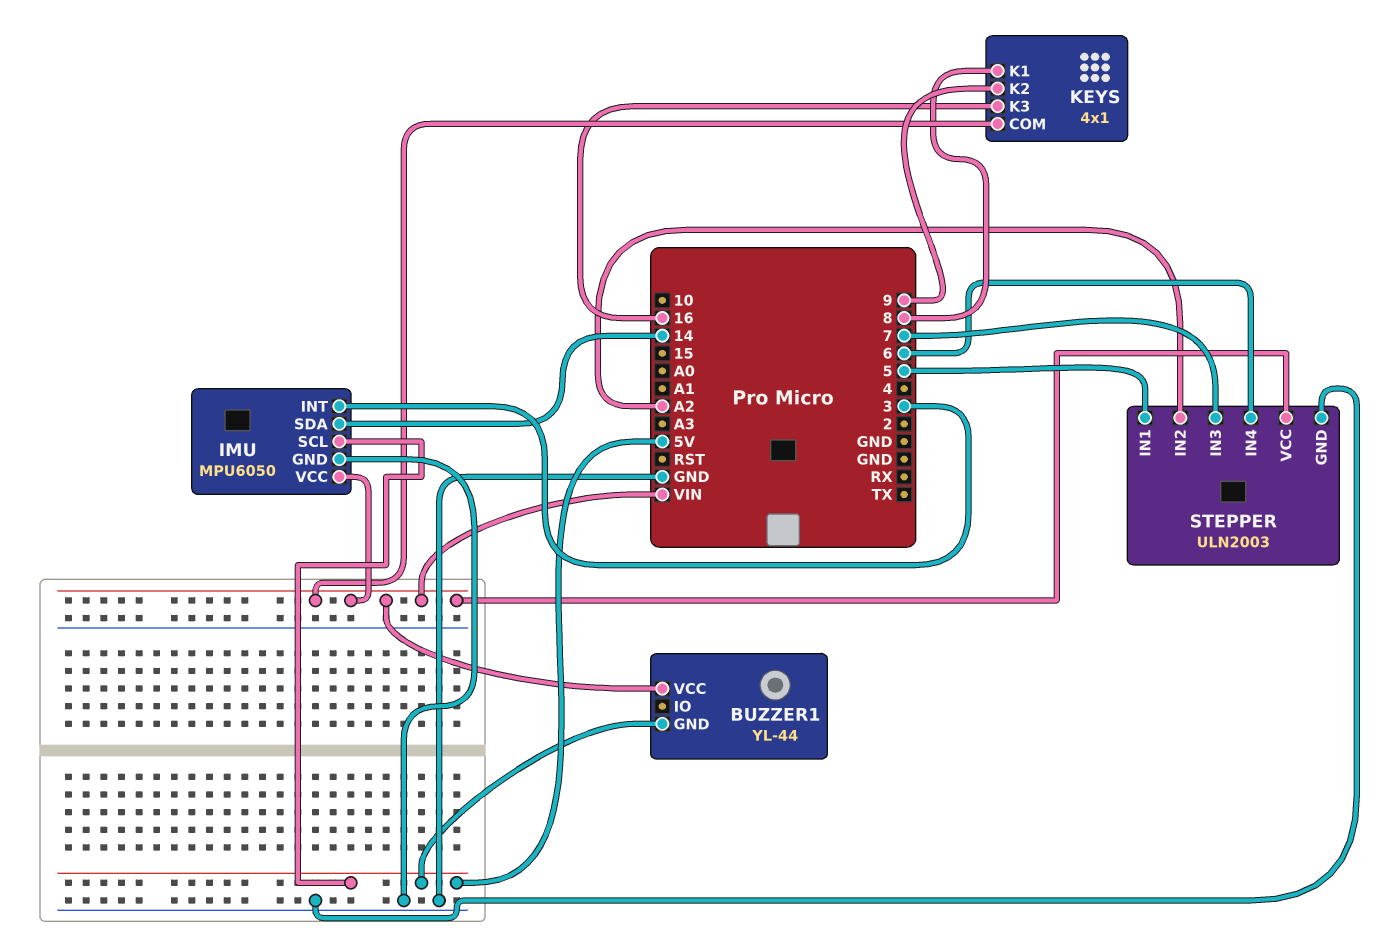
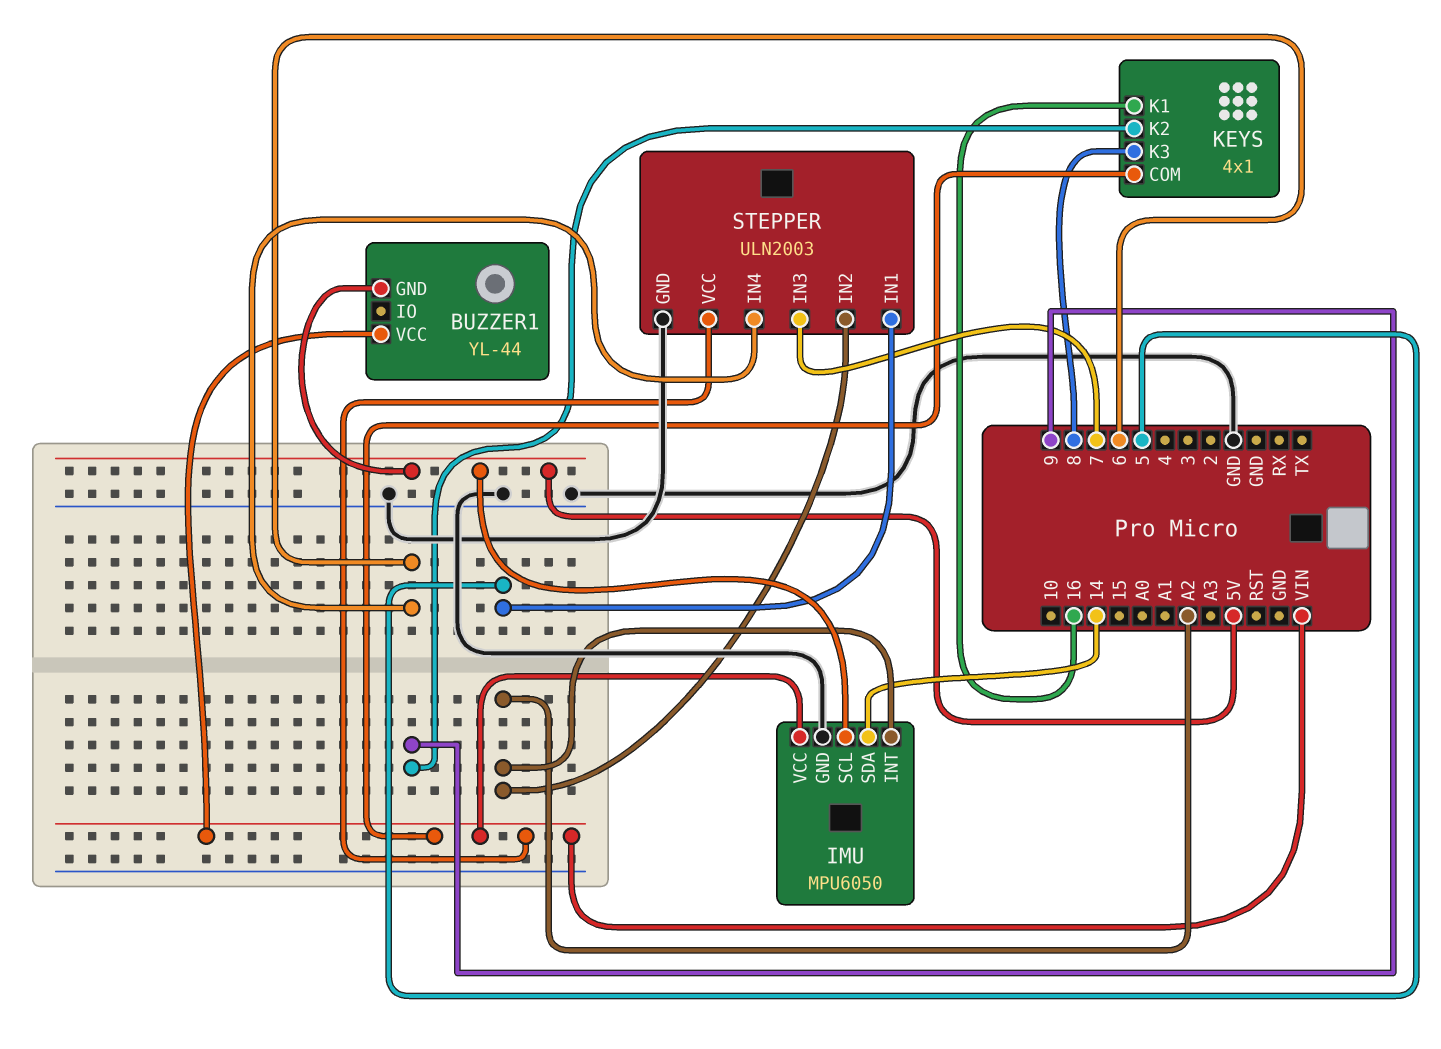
IMU pin INT: 3 -> A2
KEYS pin K1: 8 -> 16
KEYS pin K3: 16 -> 8

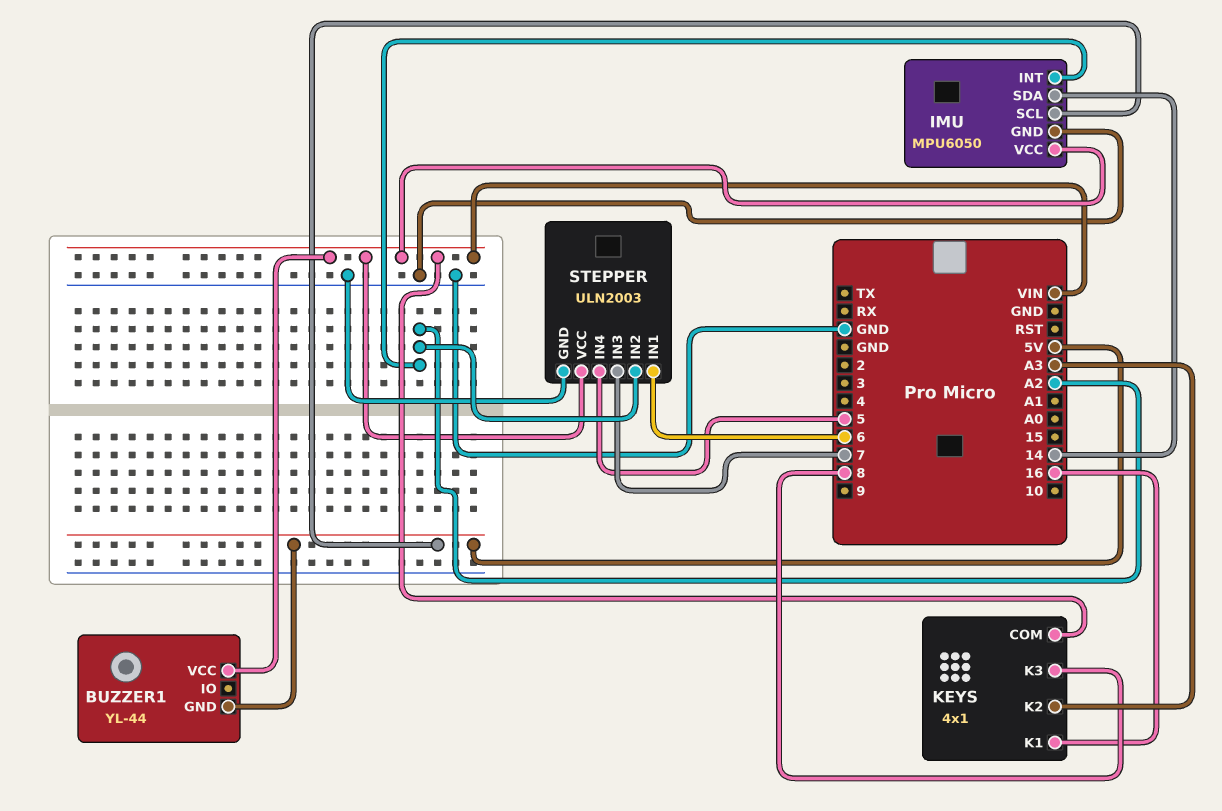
KEYS pin K2: 9 -> A3
STEPPER pin IN1: 5 -> 6
STEPPER pin IN4: 6 -> 5

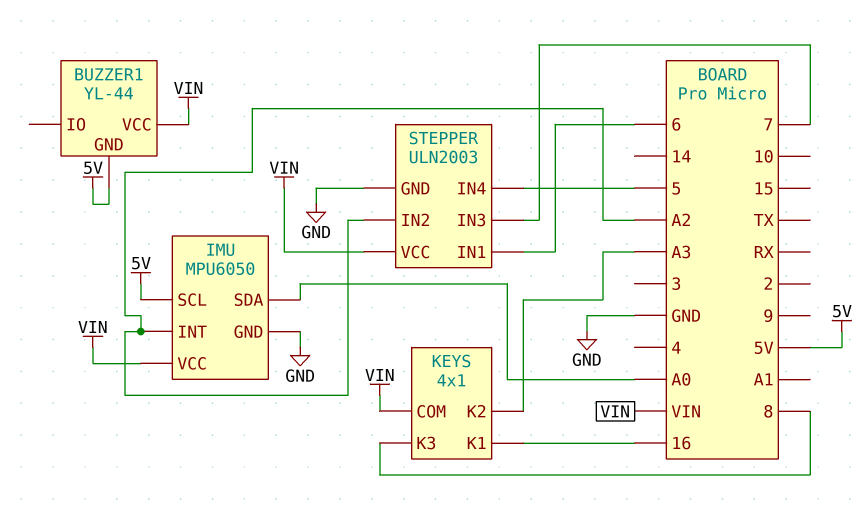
IMU pin SDA: 14 -> A0

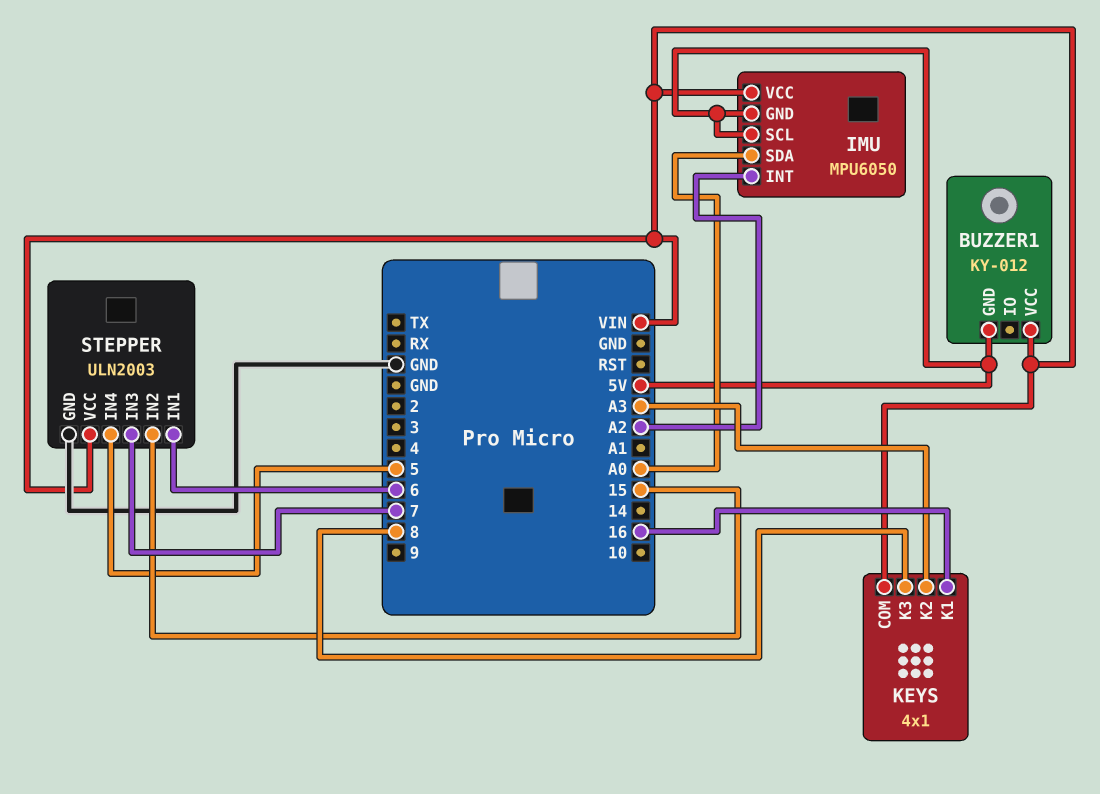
BUZZER1: YL-44 -> KY-012
IMU pin GND: GND -> 5V
STEPPER pin IN2: A2 -> 15

